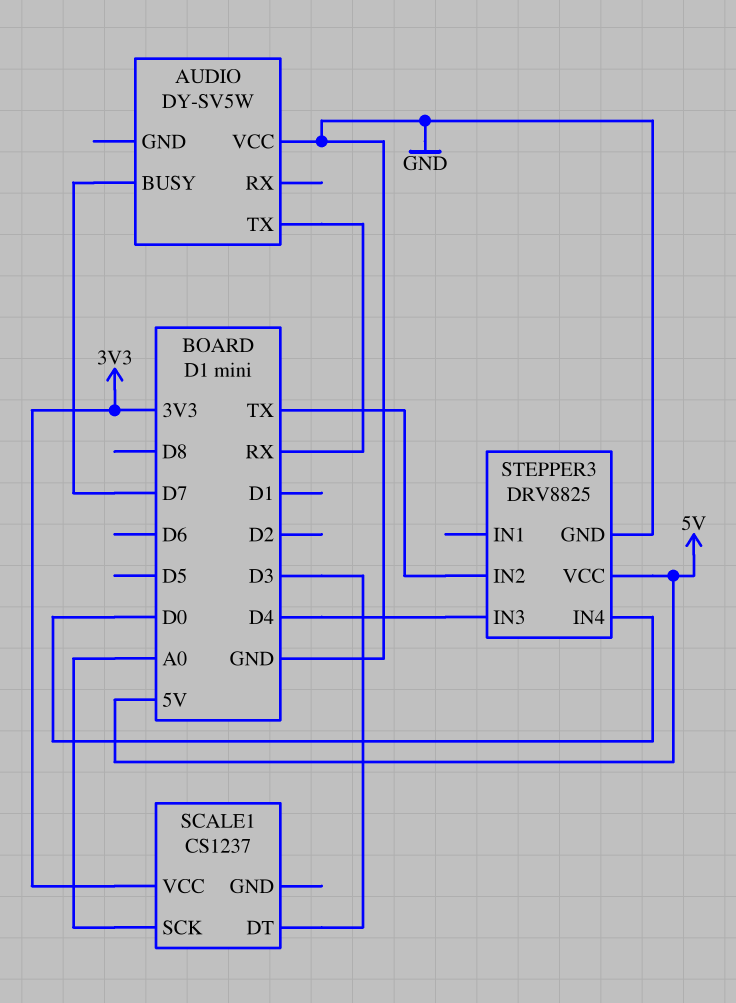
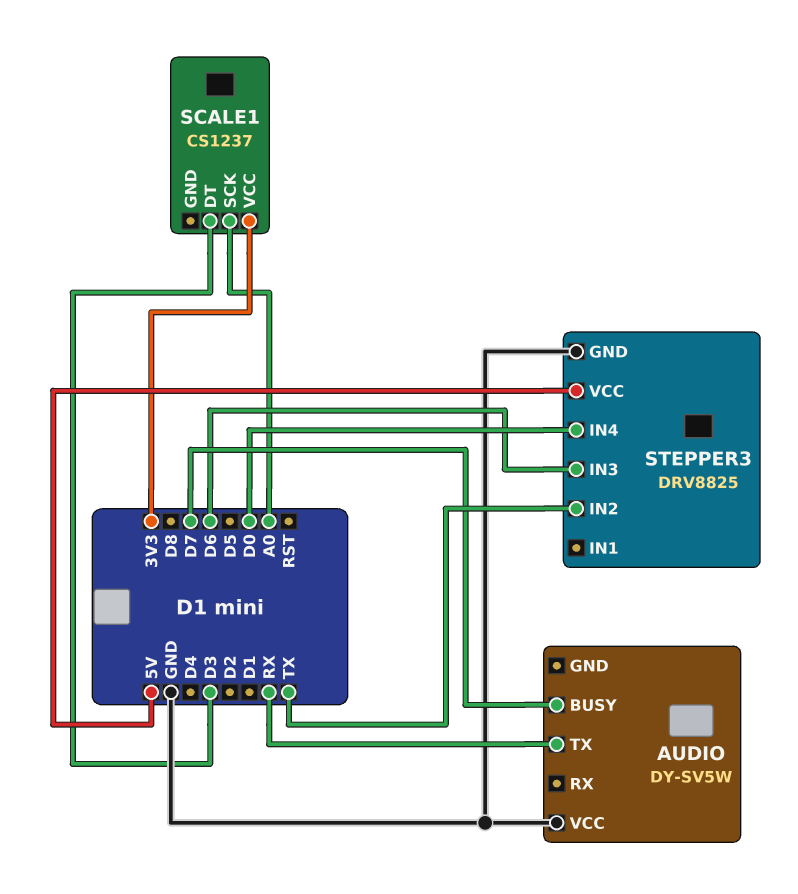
STEPPER3 pin IN3: D4 -> D6

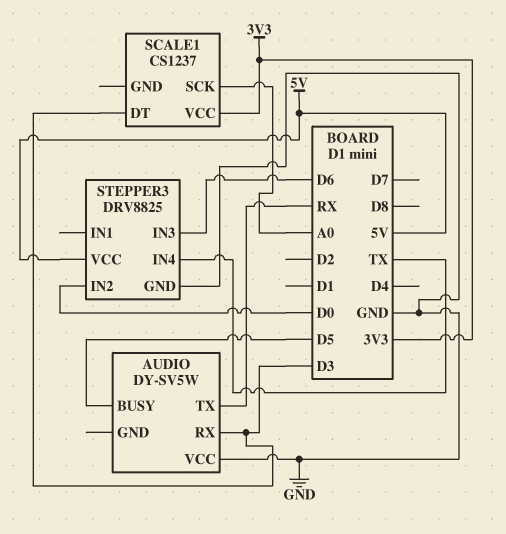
AUDIO pin BUSY: D7 -> D5
AUDIO pin RX: none -> D3
STEPPER3 pin IN2: TX -> D0
STEPPER3 pin IN4: D0 -> TX

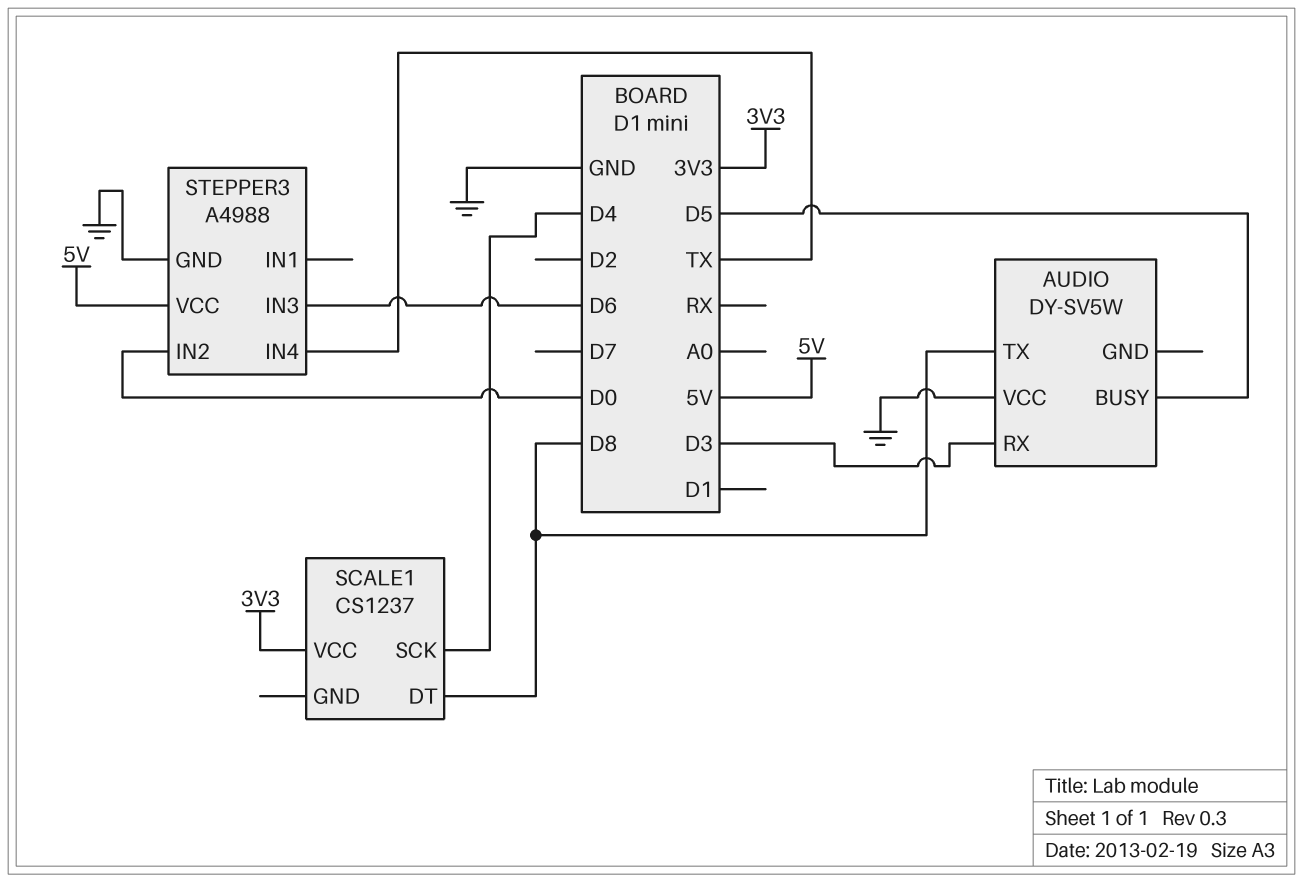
AUDIO pin TX: RX -> D8
SCALE1 pin DT: D3 -> D8
SCALE1 pin SCK: A0 -> D4
STEPPER3: DRV8825 -> A4988

